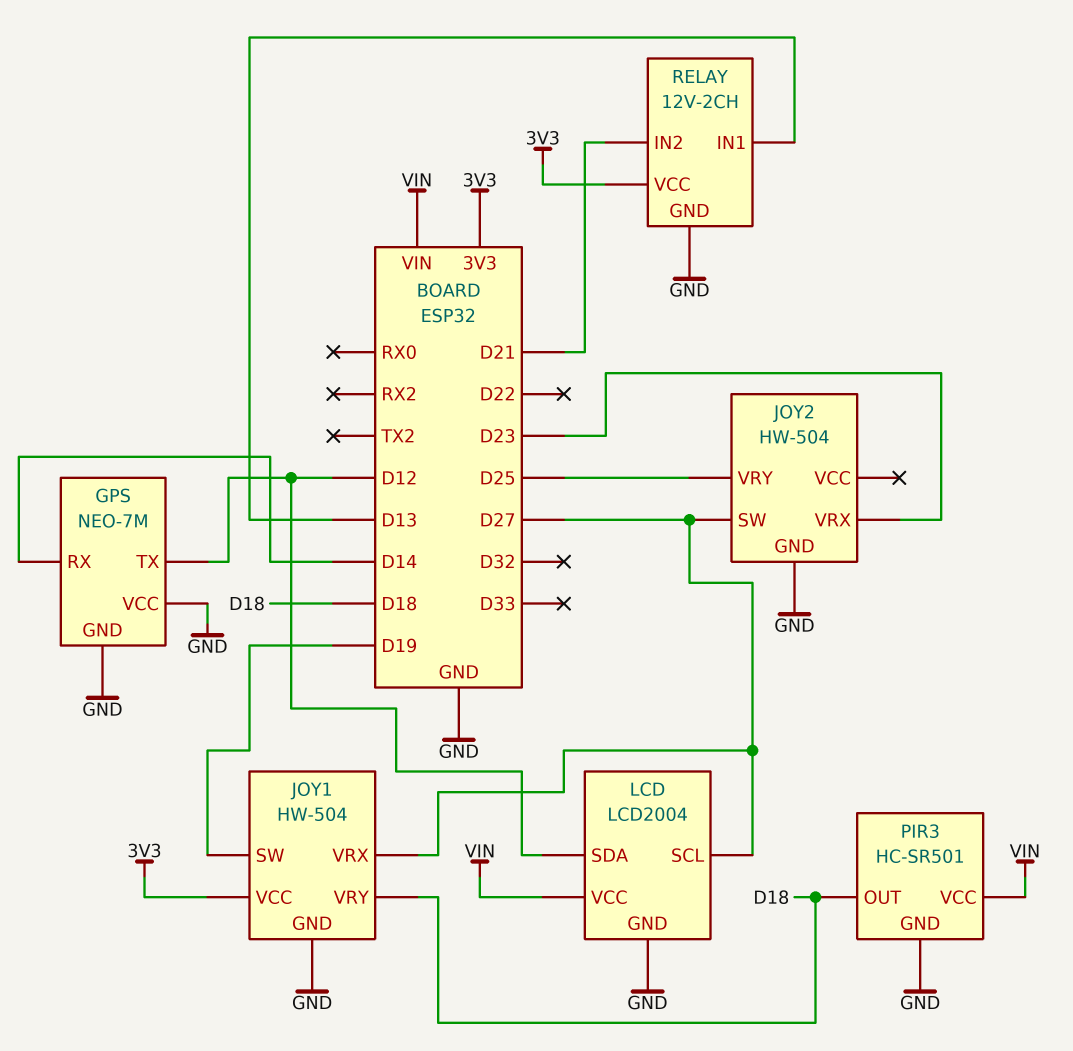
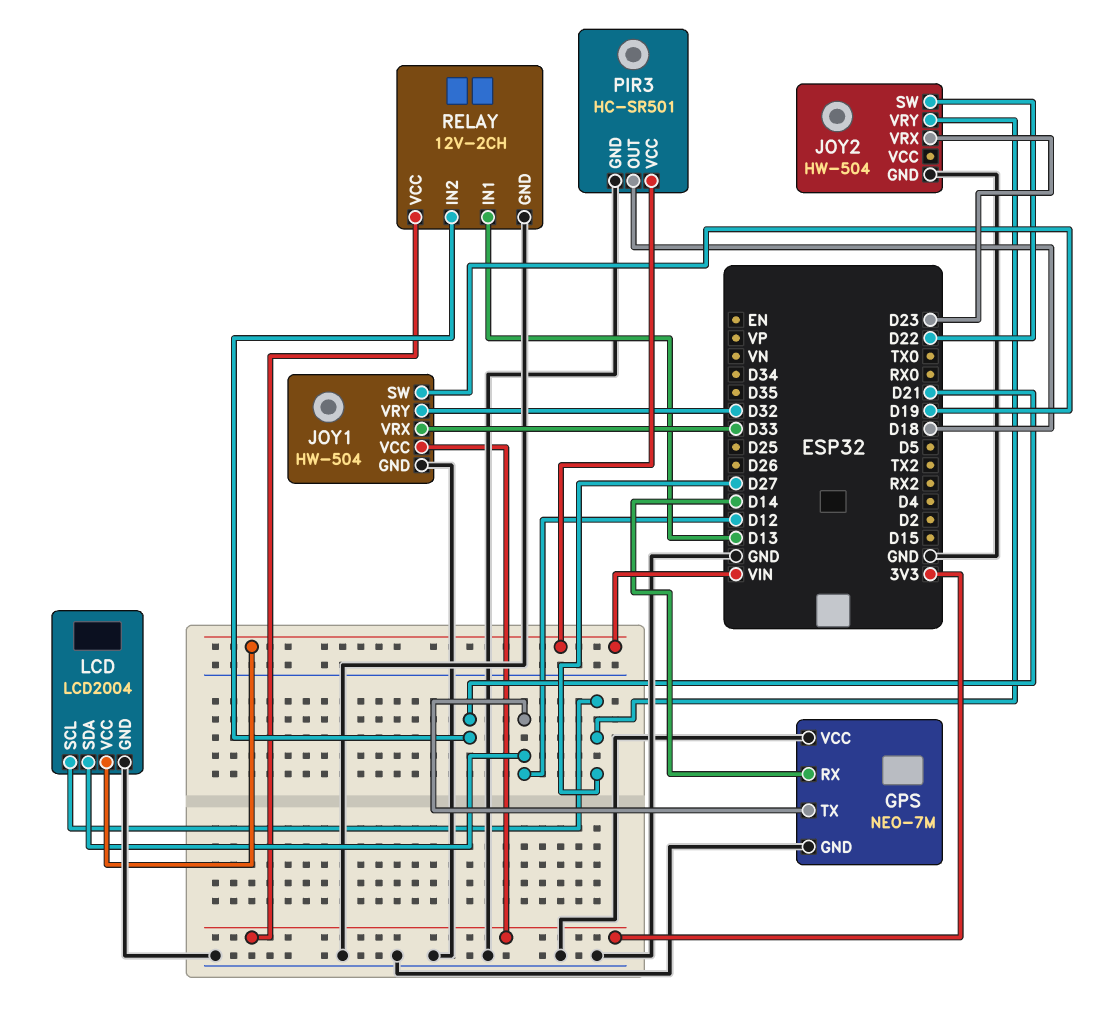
JOY1 pin VRX: D27 -> D33
JOY1 pin VRY: D18 -> D32
JOY2 pin SW: D27 -> D22
JOY2 pin VRY: D25 -> D27

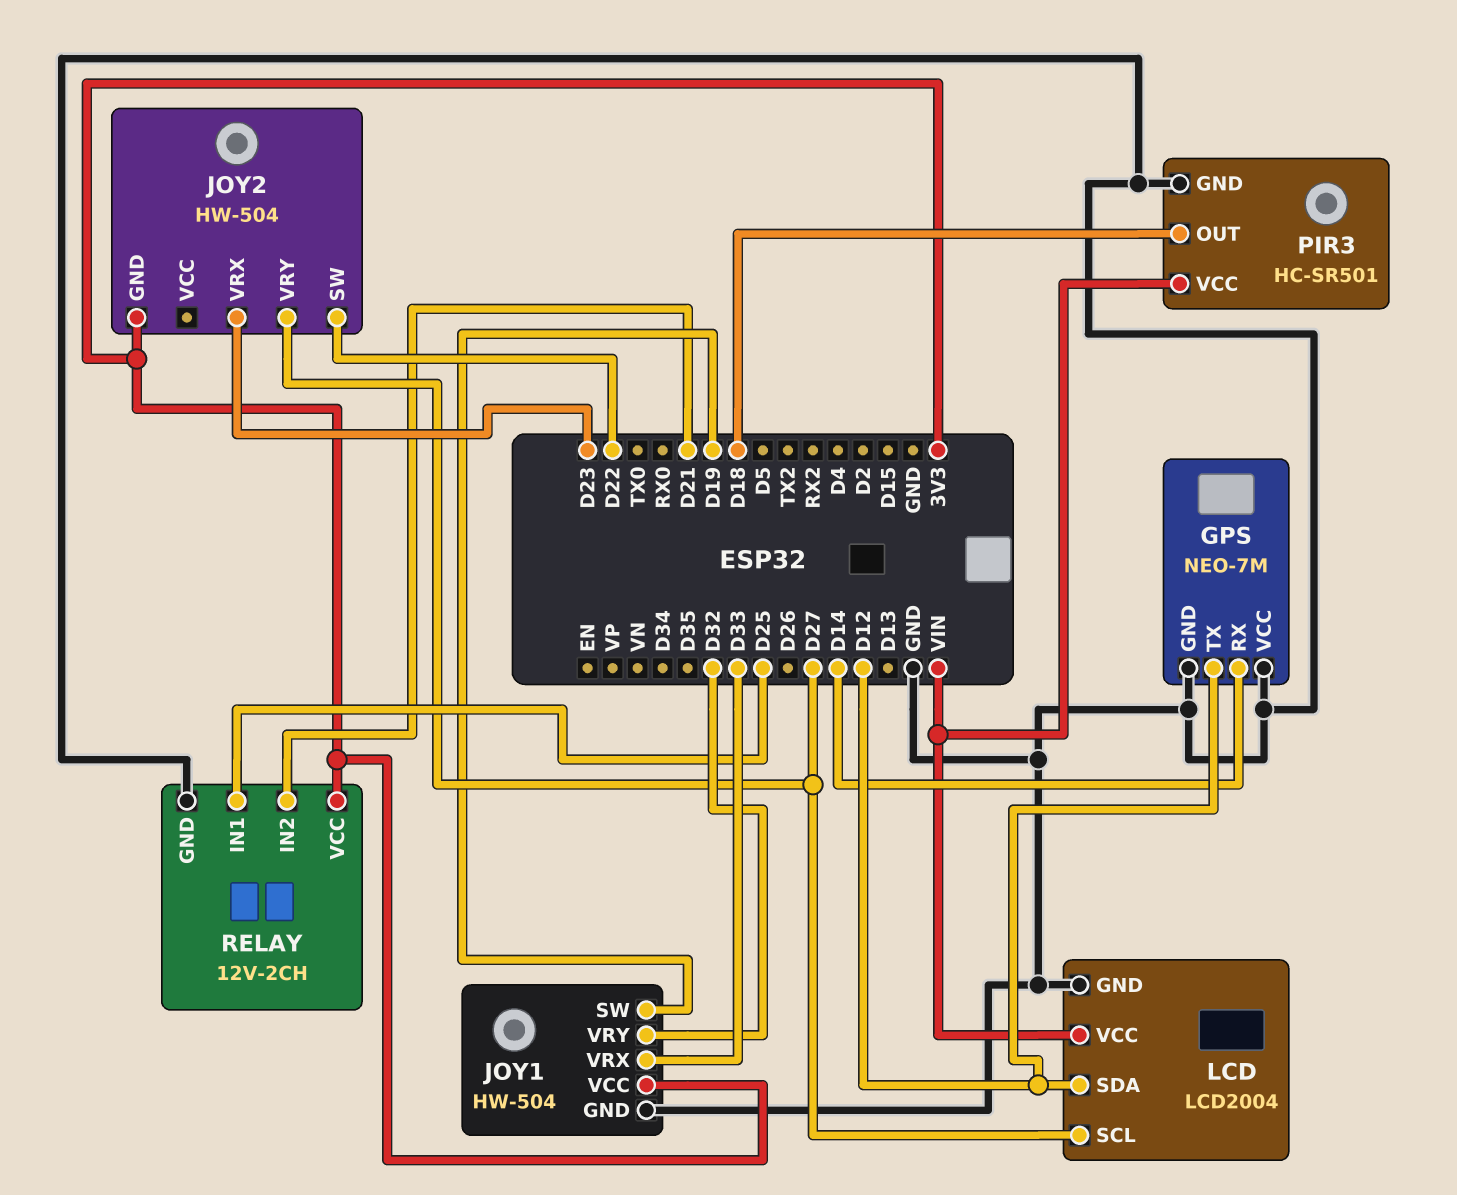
JOY2 pin GND: GND -> 3V3
RELAY pin IN1: D13 -> D25

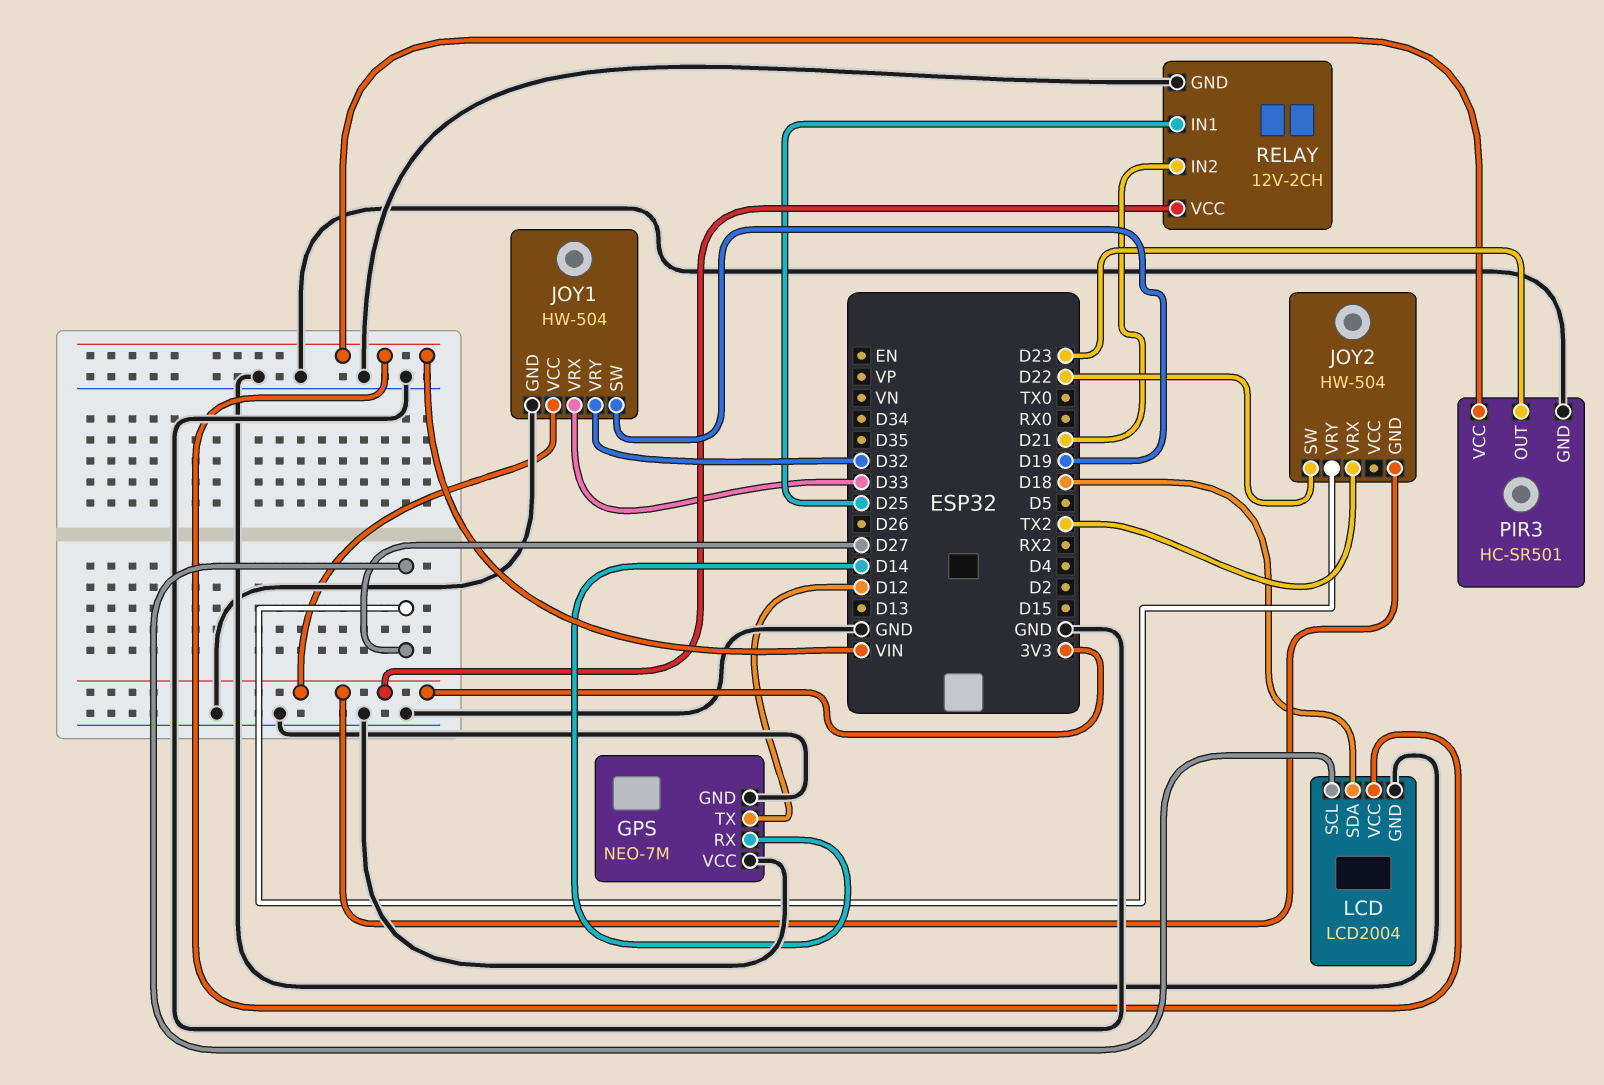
JOY2 pin VRX: D23 -> TX2
LCD pin SDA: D12 -> D18
PIR3 pin OUT: D18 -> D23

